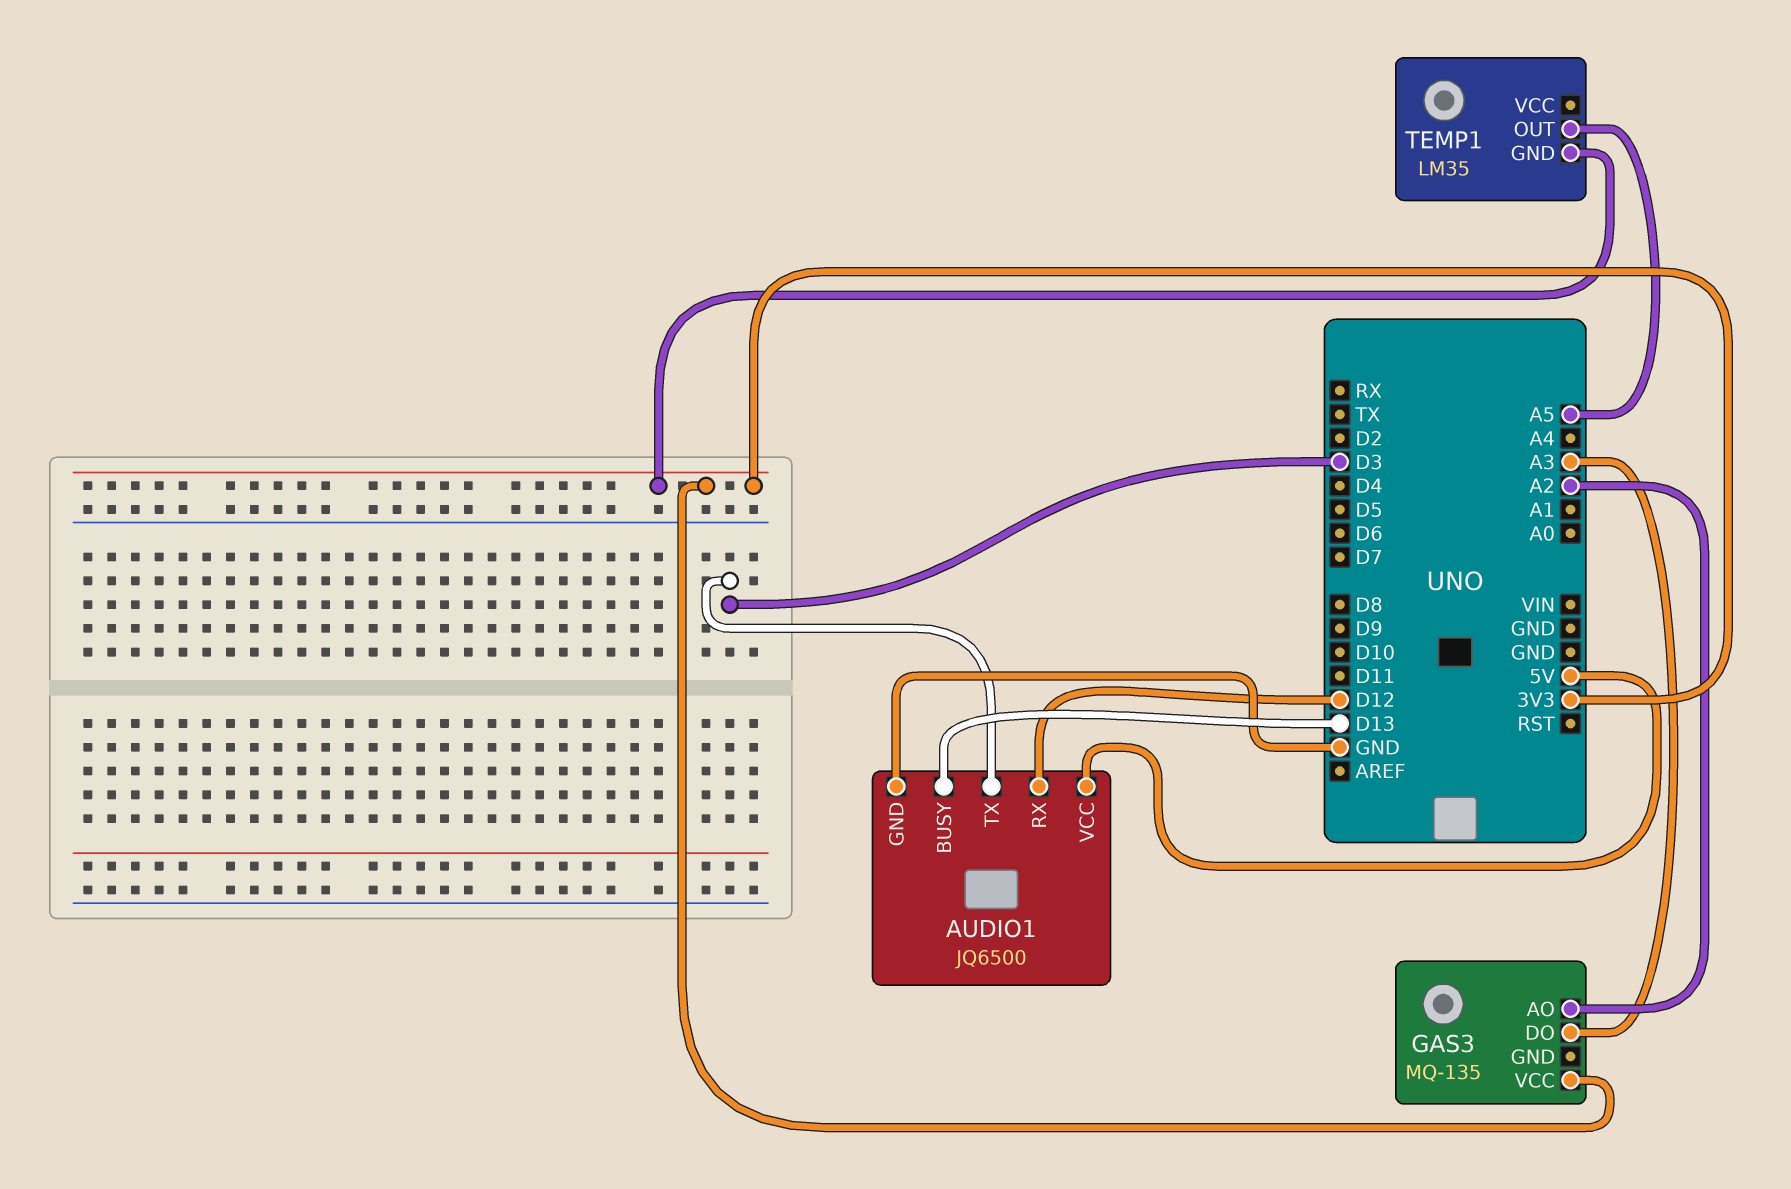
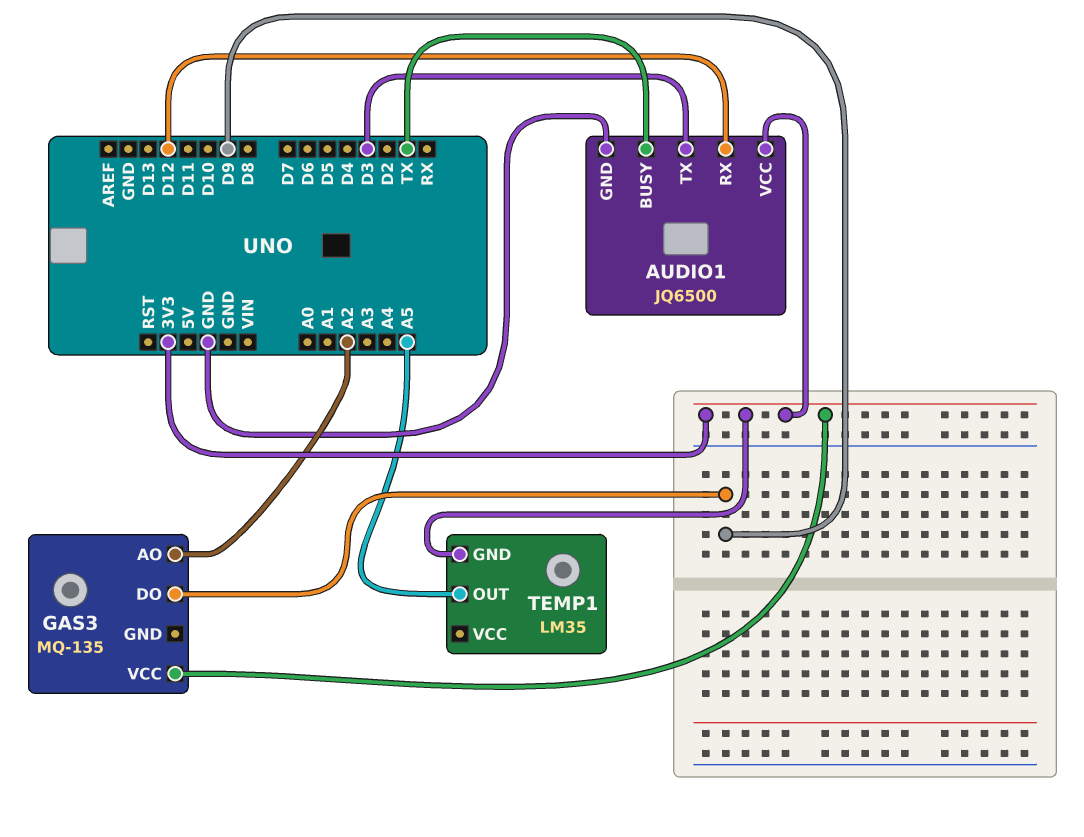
AUDIO1 pin BUSY: D13 -> TX
AUDIO1 pin VCC: 5V -> 3V3
GAS3 pin DO: A3 -> D9

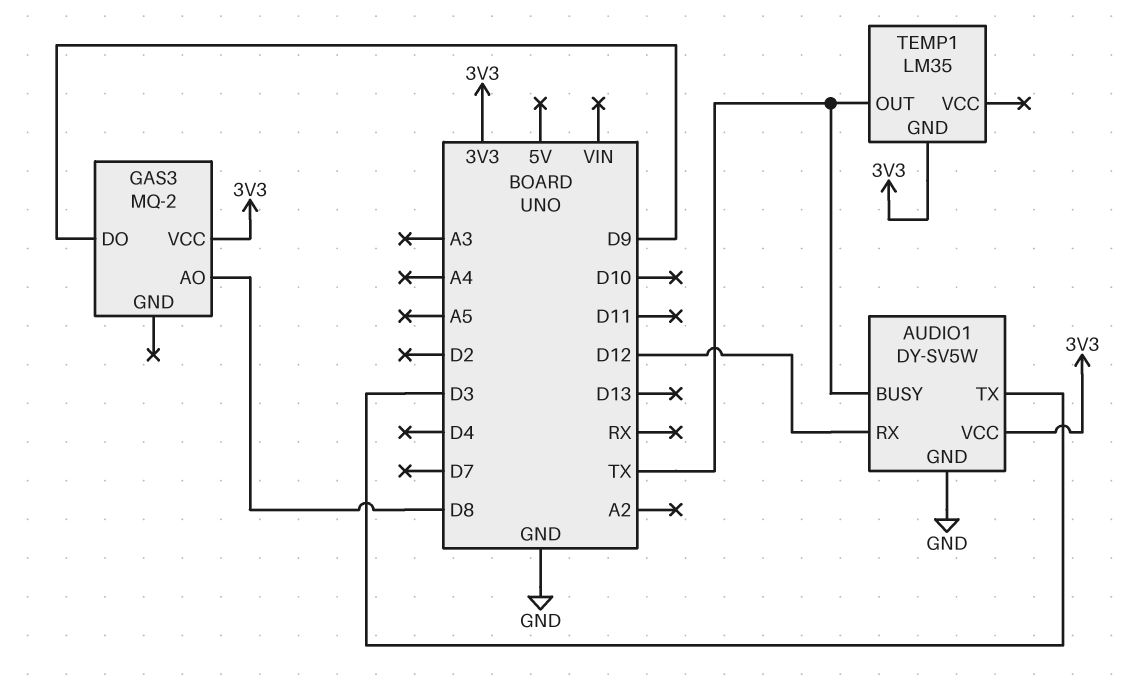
AUDIO1: JQ6500 -> DY-SV5W
GAS3: MQ-135 -> MQ-2
GAS3 pin AO: A2 -> D8
TEMP1 pin OUT: A5 -> TX

